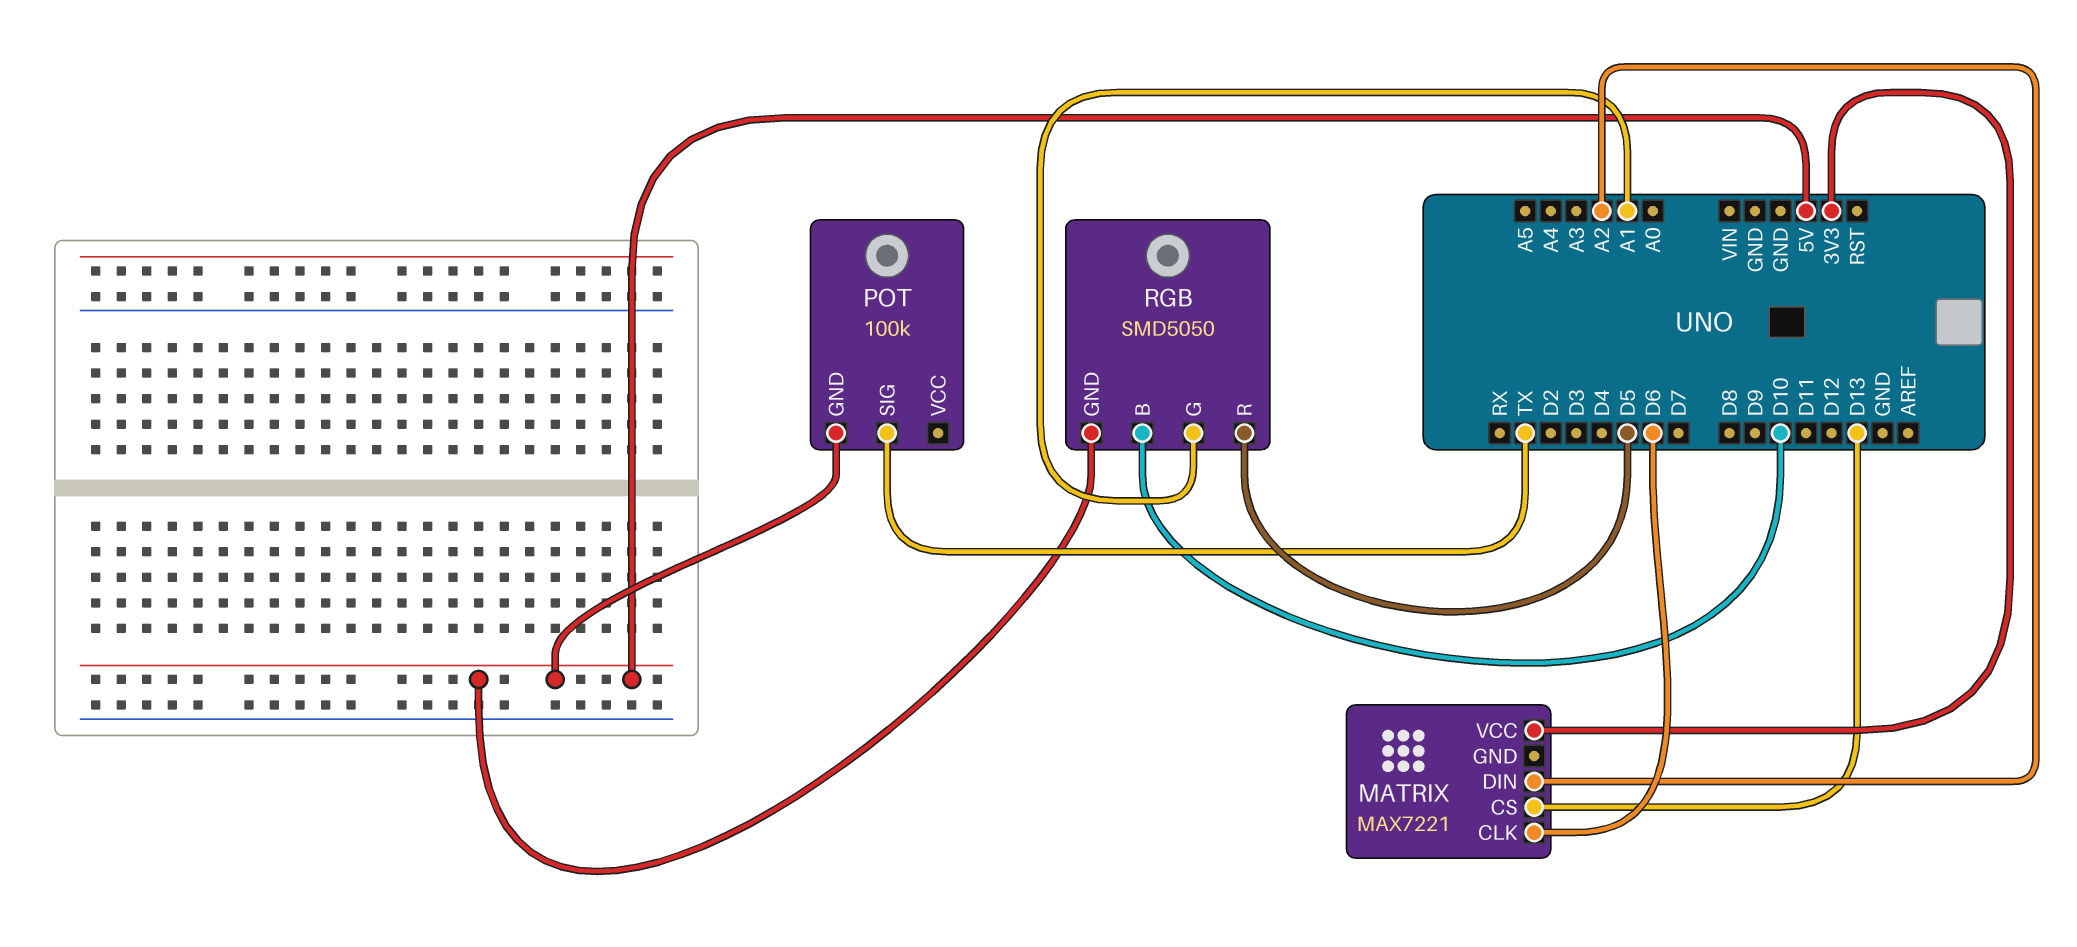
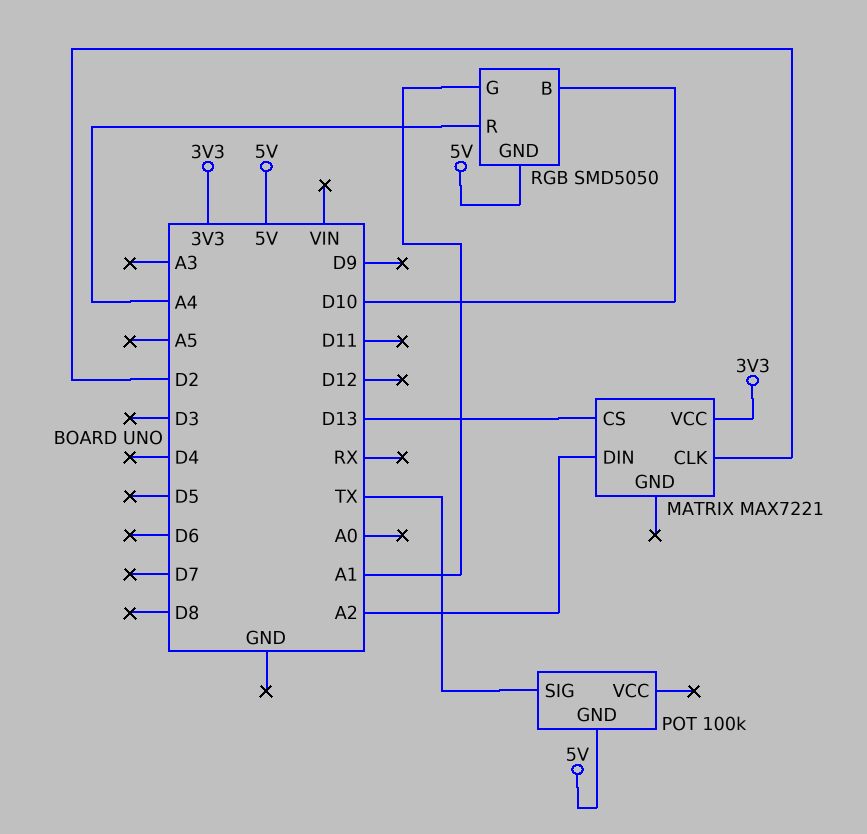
MATRIX pin CLK: D6 -> D2
RGB pin R: D5 -> A4

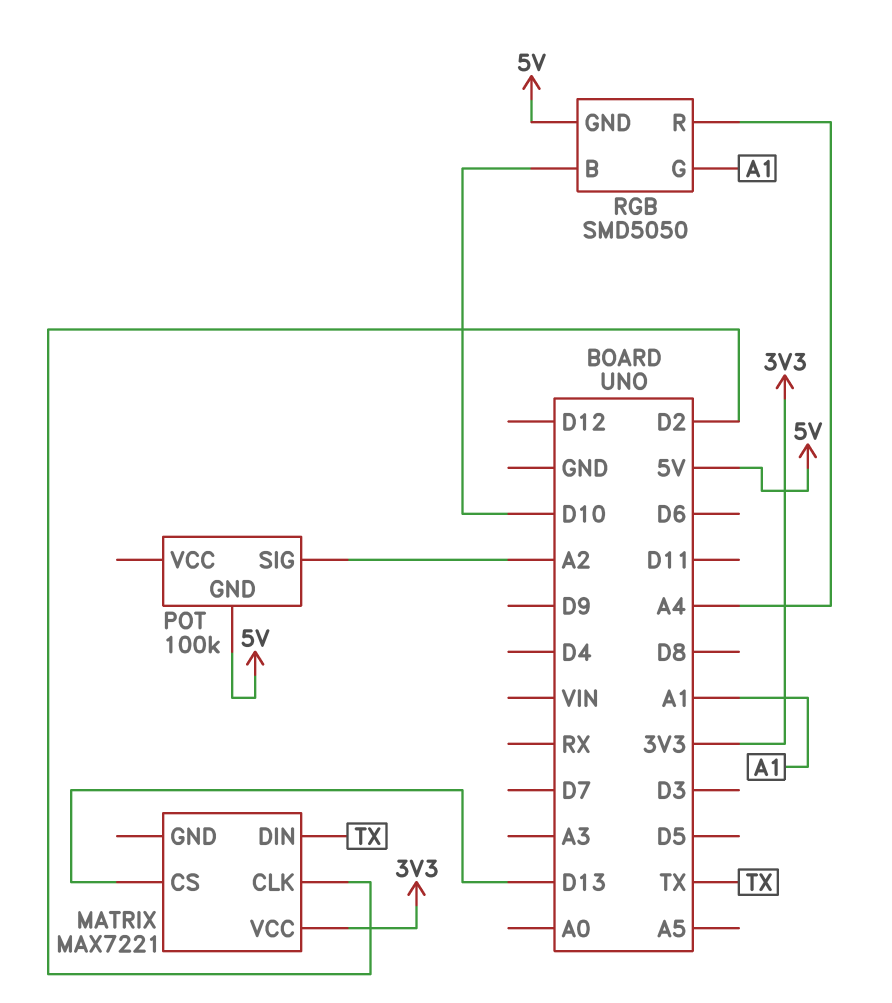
MATRIX pin DIN: A2 -> TX
POT pin SIG: TX -> A2

